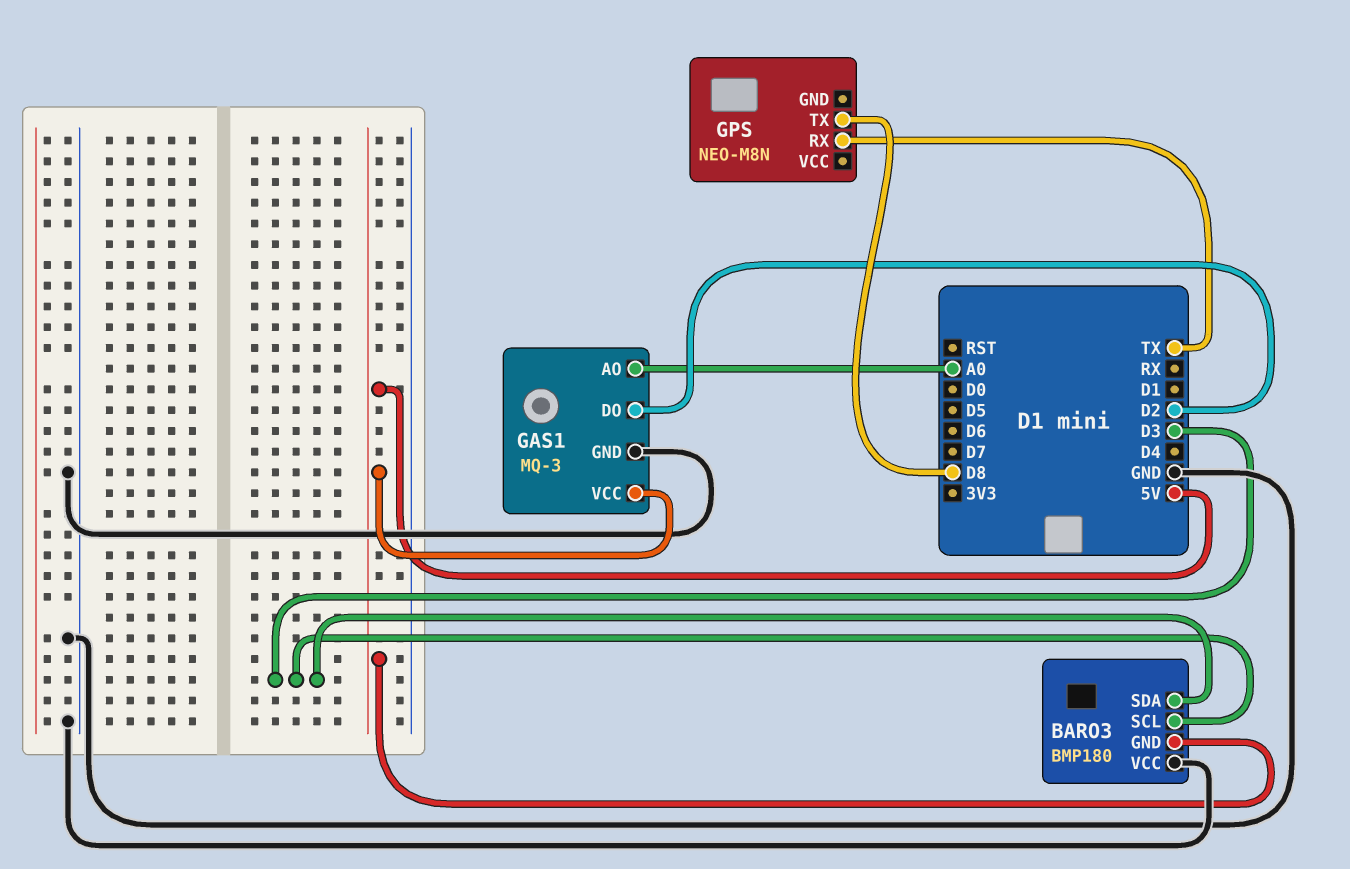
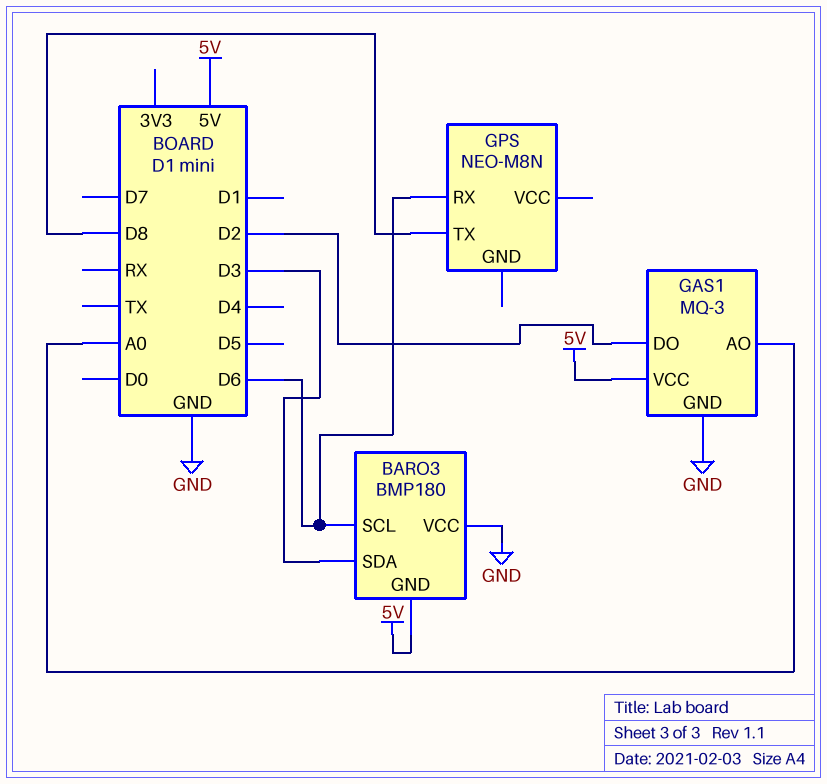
BARO3 pin SCL: D3 -> D6
GPS pin RX: TX -> D6

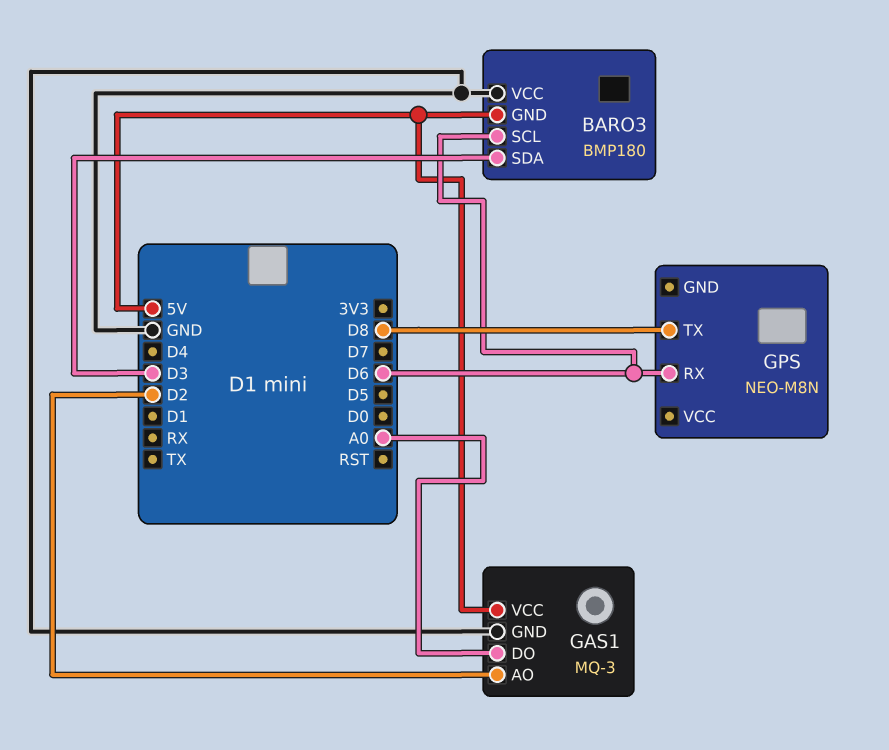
GAS1 pin AO: A0 -> D2
GAS1 pin DO: D2 -> A0

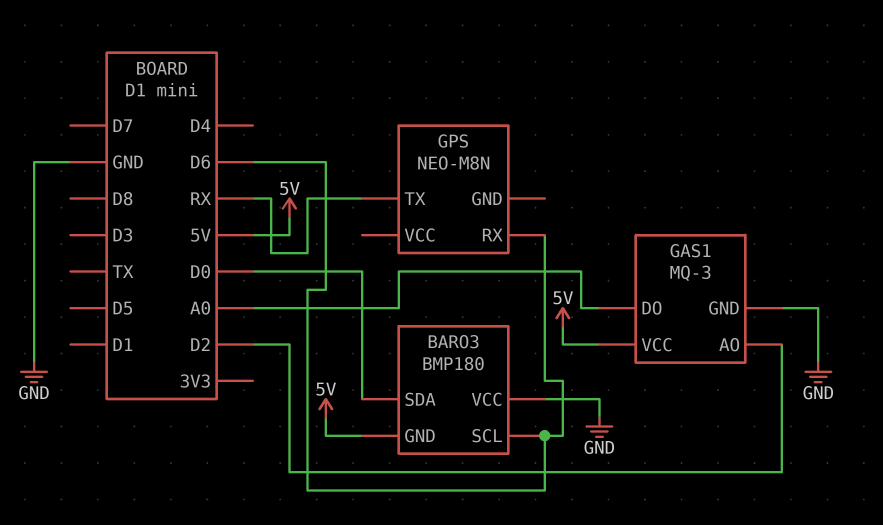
BARO3 pin SDA: D3 -> D0
GPS pin TX: D8 -> RX

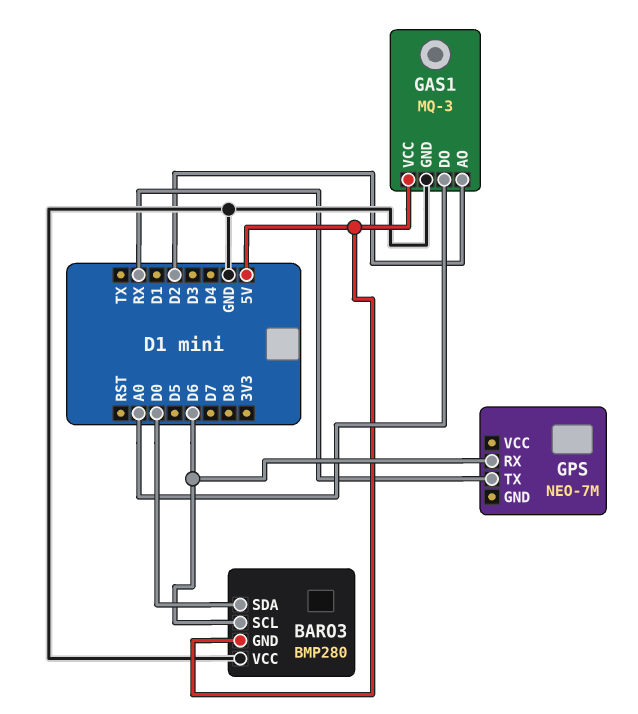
BARO3: BMP180 -> BMP280
GPS: NEO-M8N -> NEO-7M

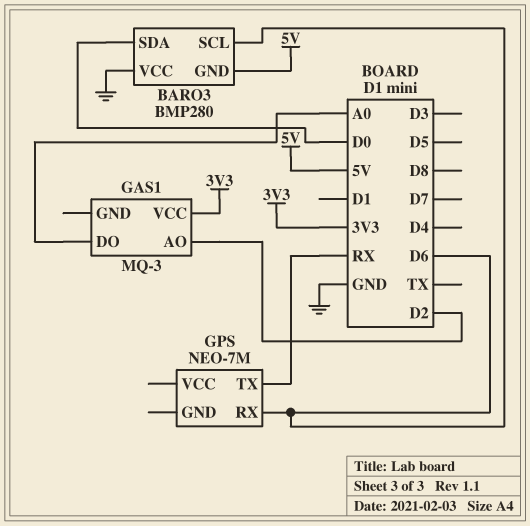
GAS1 pin GND: GND -> none
GAS1 pin VCC: 5V -> 3V3

